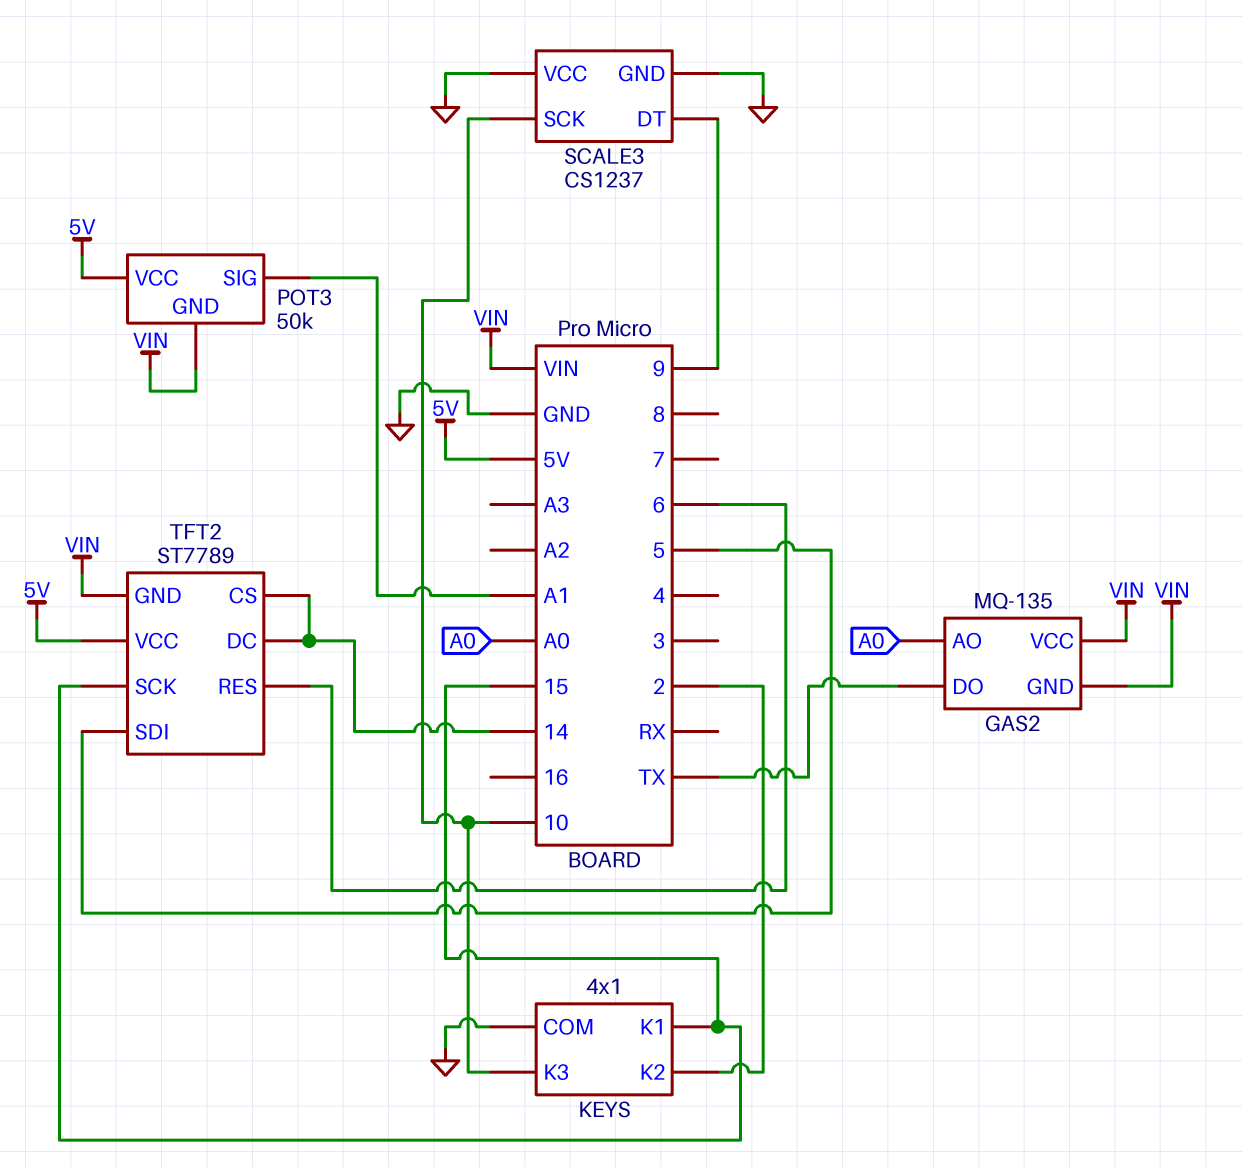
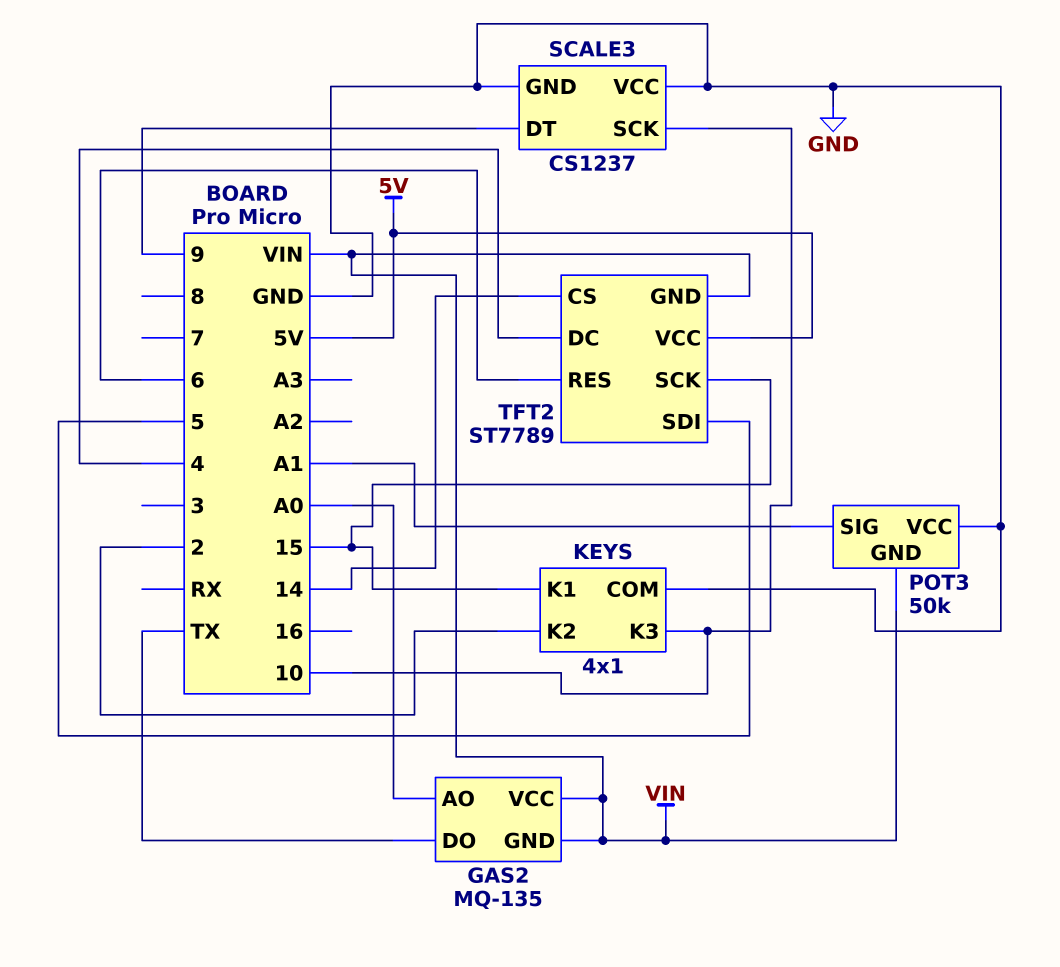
POT3 pin VCC: 5V -> GND
TFT2 pin DC: 14 -> 4

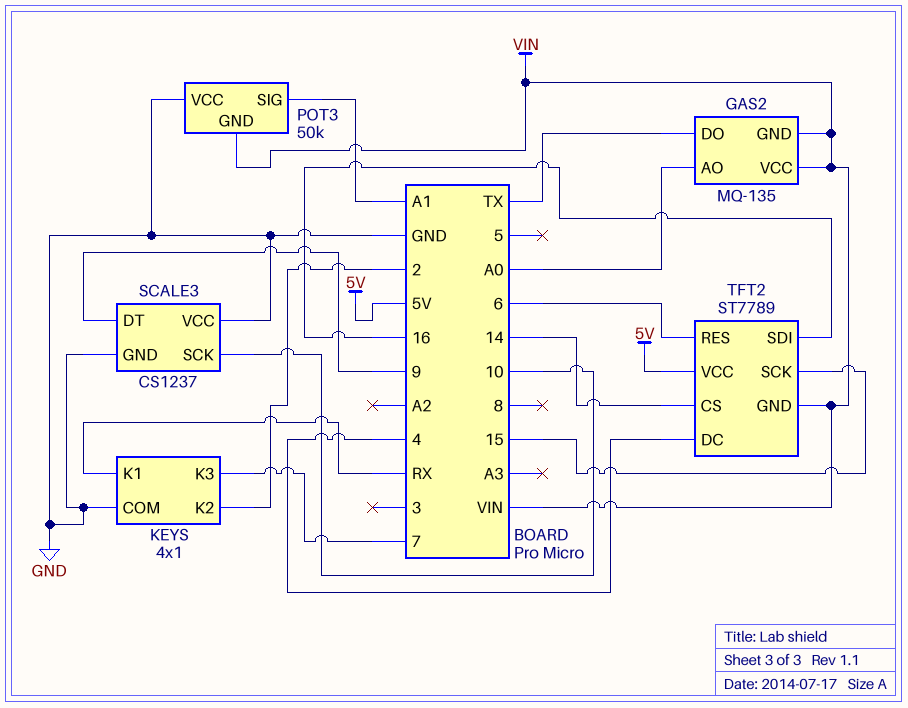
KEYS pin K1: 15 -> RX
KEYS pin K3: 10 -> 7
TFT2 pin SDI: 5 -> 16

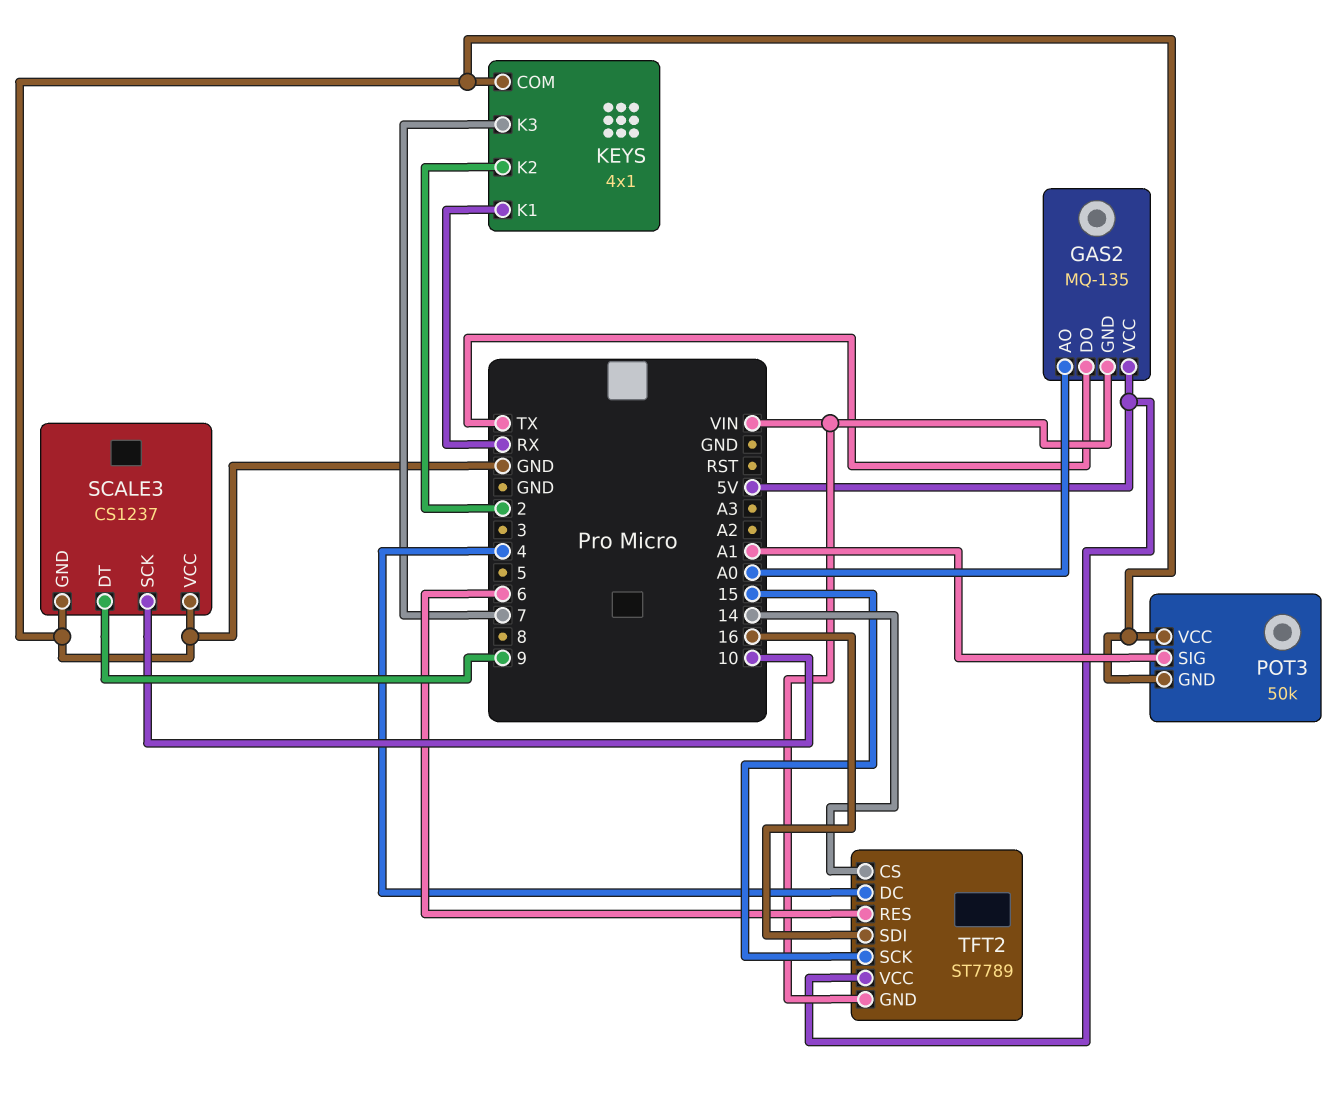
GAS2 pin VCC: VIN -> 5V
POT3 pin GND: VIN -> GND

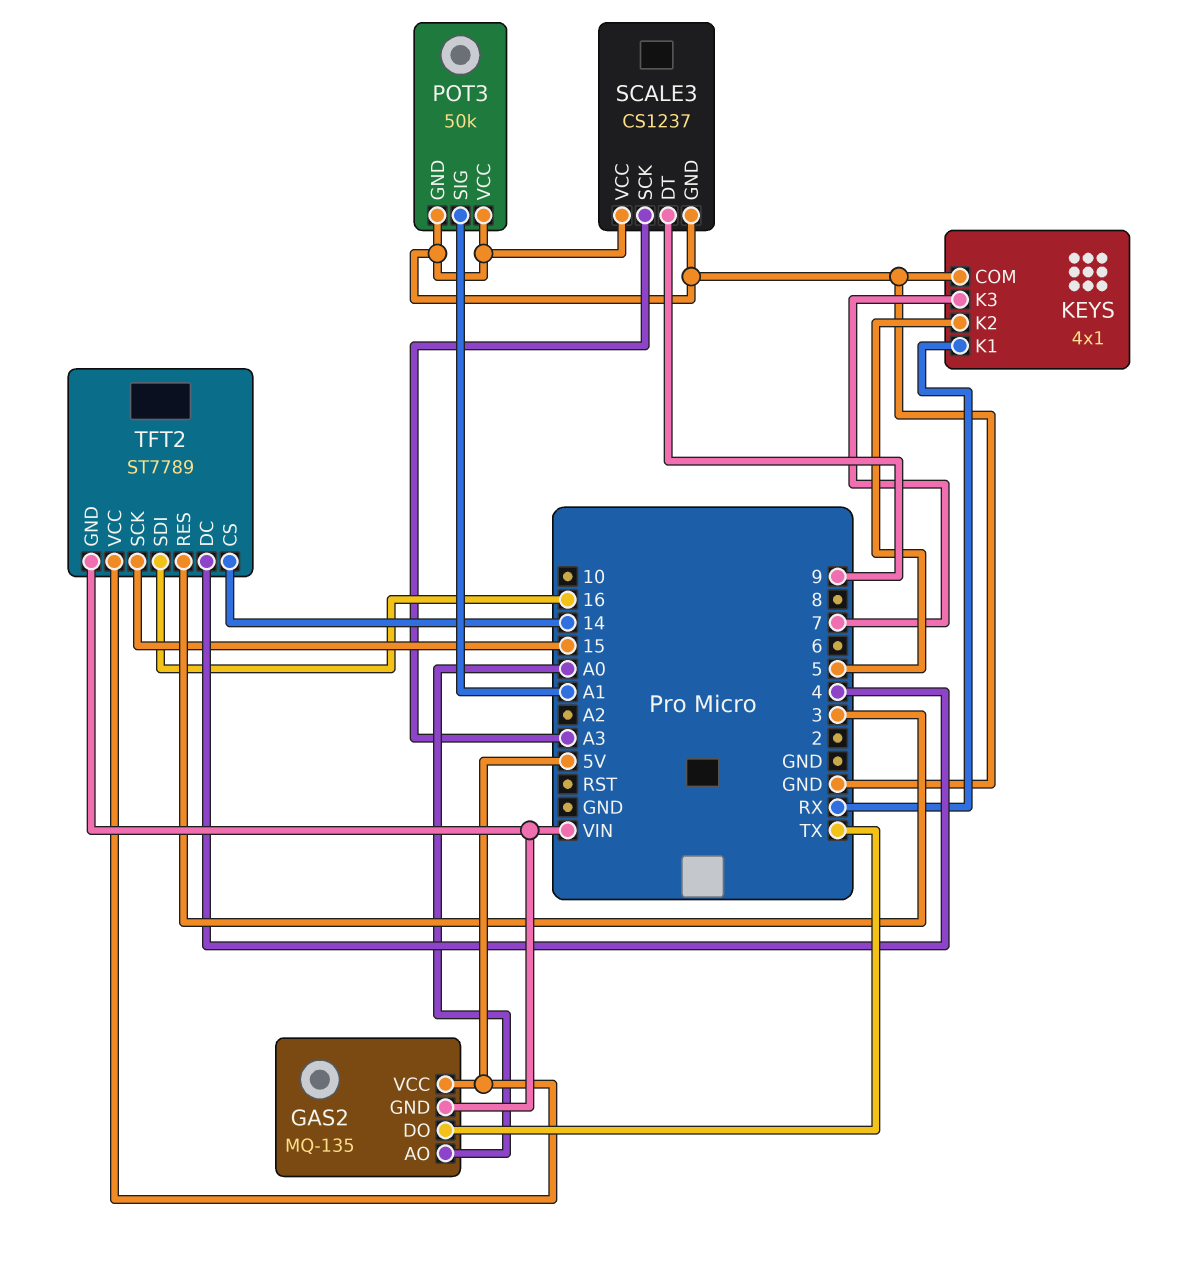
KEYS pin K2: 2 -> 5
SCALE3 pin SCK: 10 -> A3
TFT2 pin RES: 6 -> 3

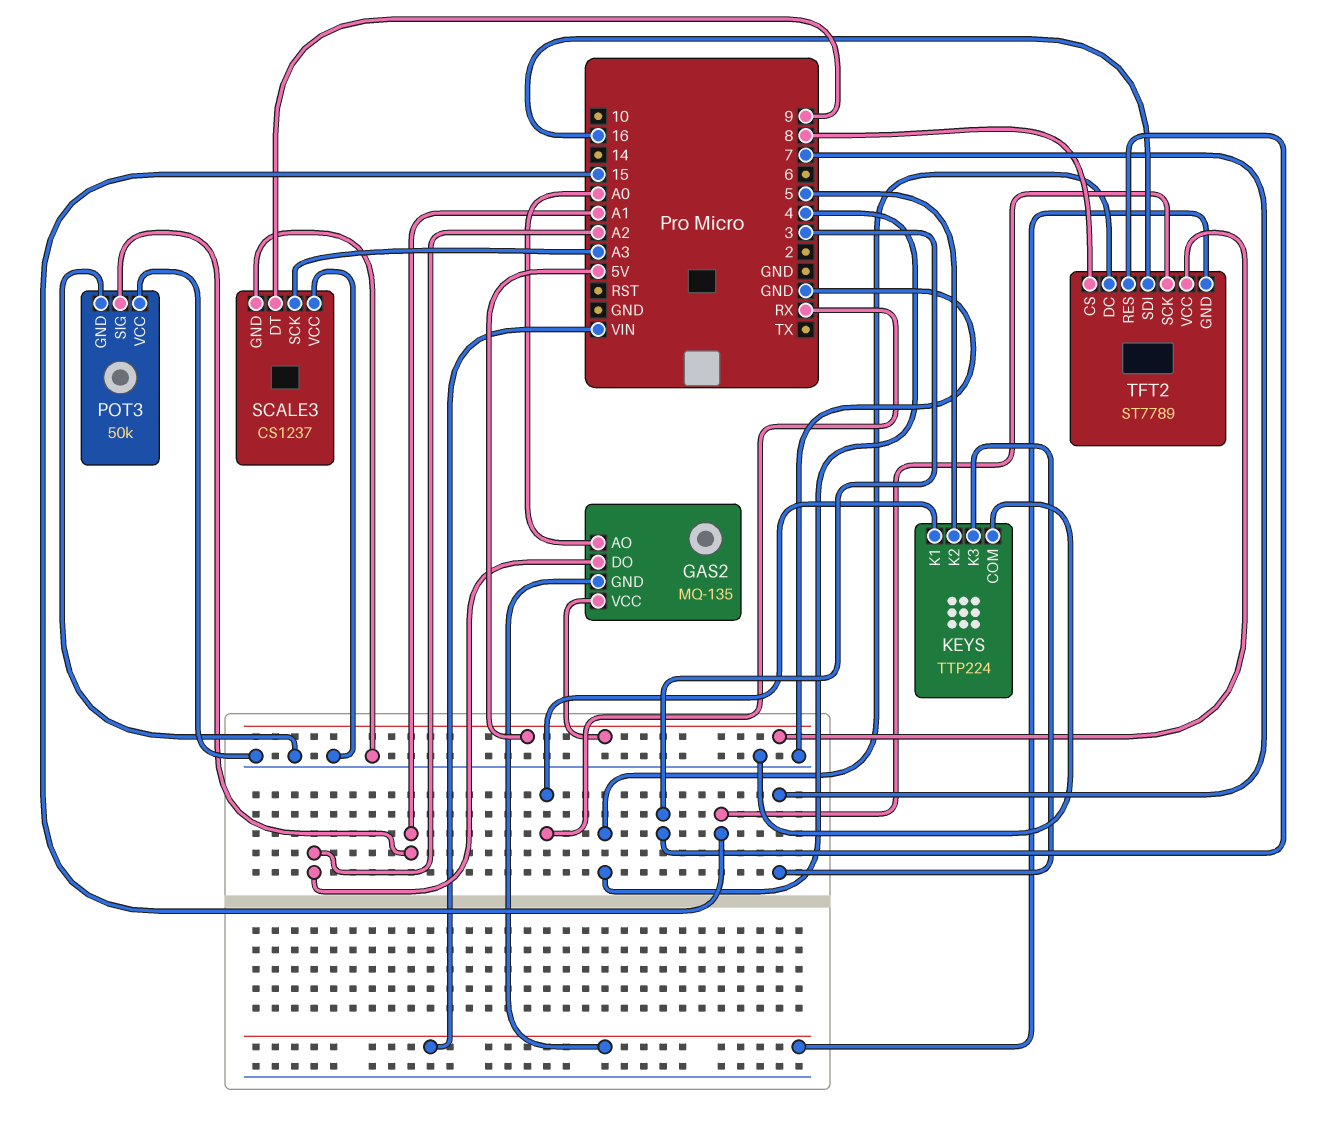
GAS2 pin DO: TX -> A2
KEYS: 4x1 -> TTP224
TFT2 pin CS: 14 -> 8

